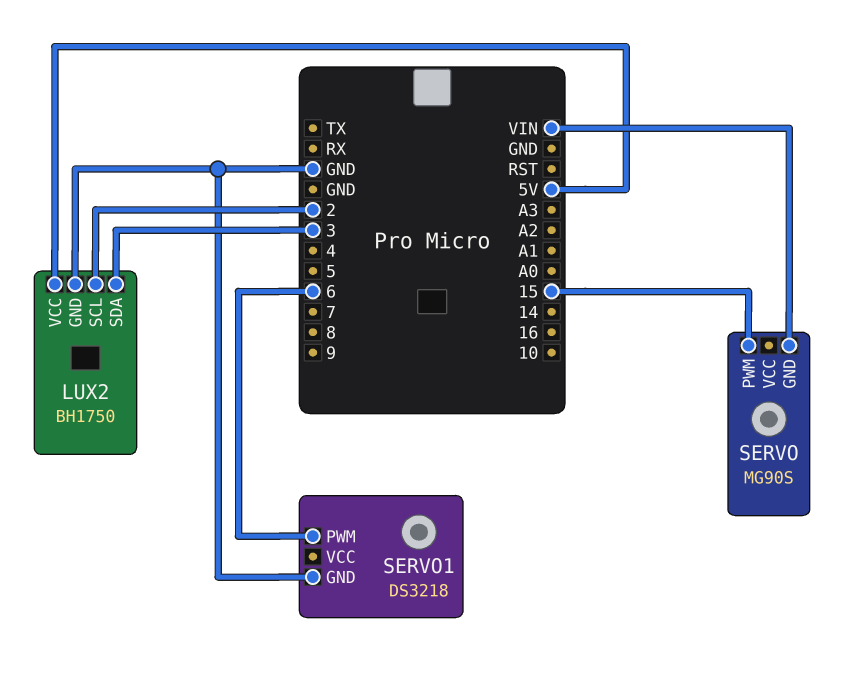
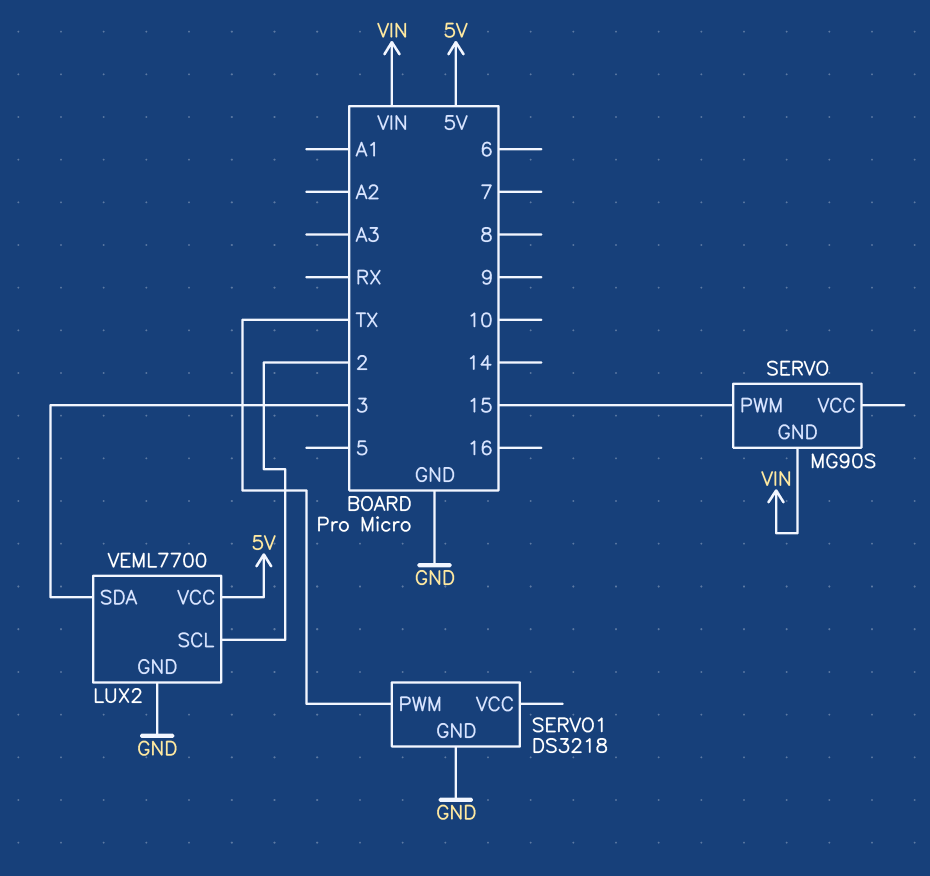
LUX2: BH1750 -> VEML7700
SERVO1 pin PWM: 6 -> TX

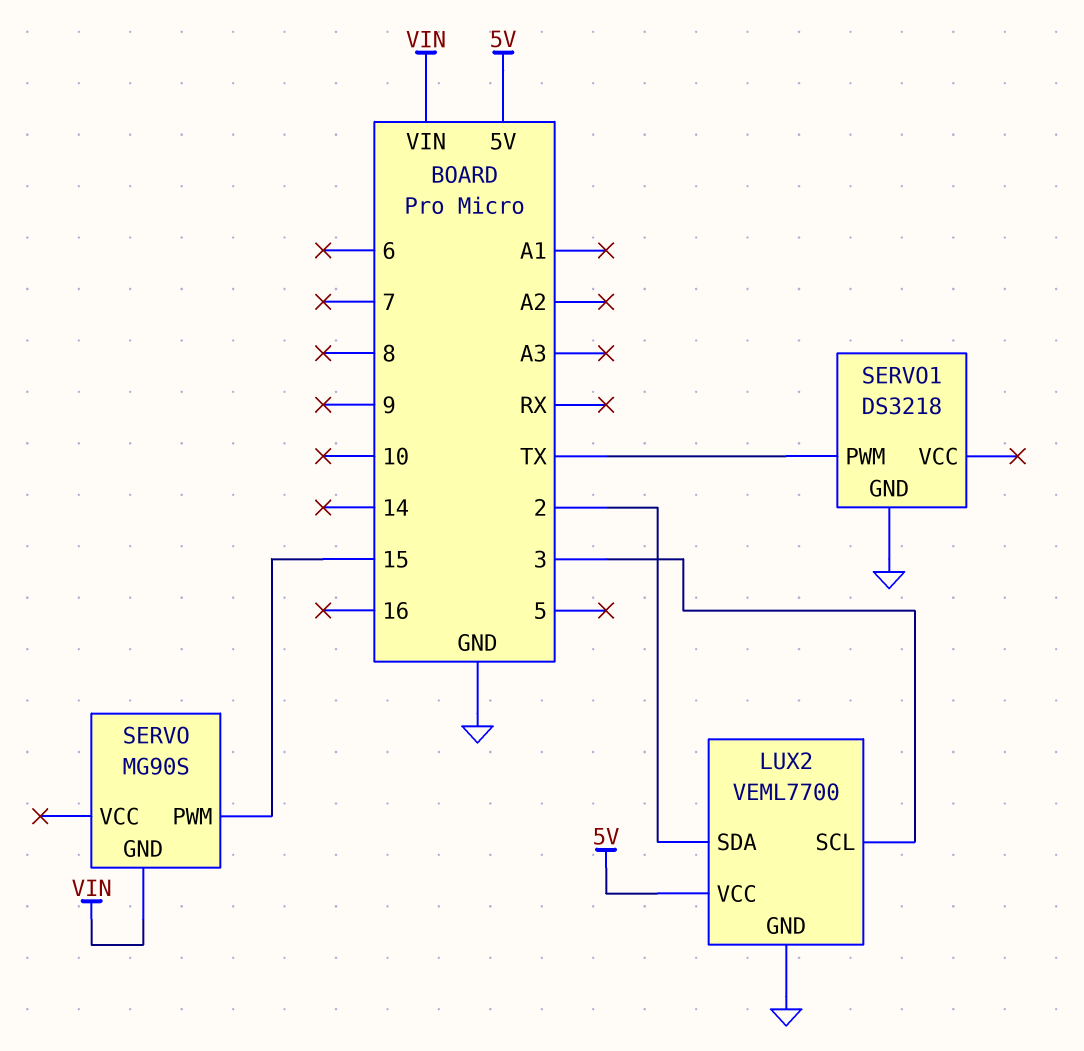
LUX2 pin SCL: 2 -> 3
LUX2 pin SDA: 3 -> 2

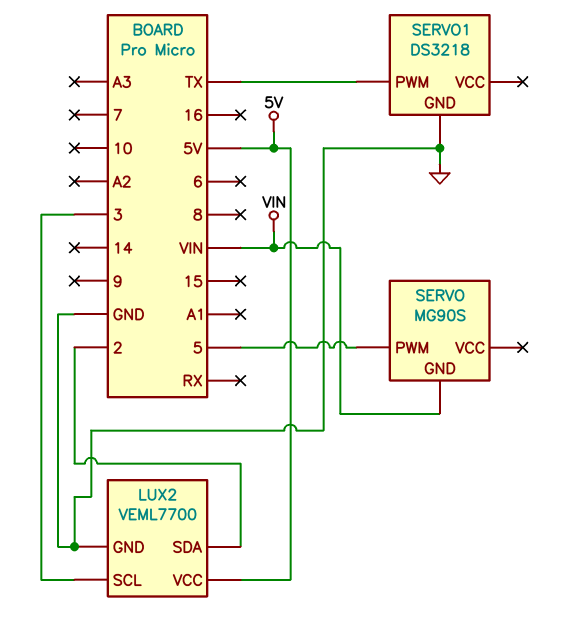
SERVO pin PWM: 15 -> 5

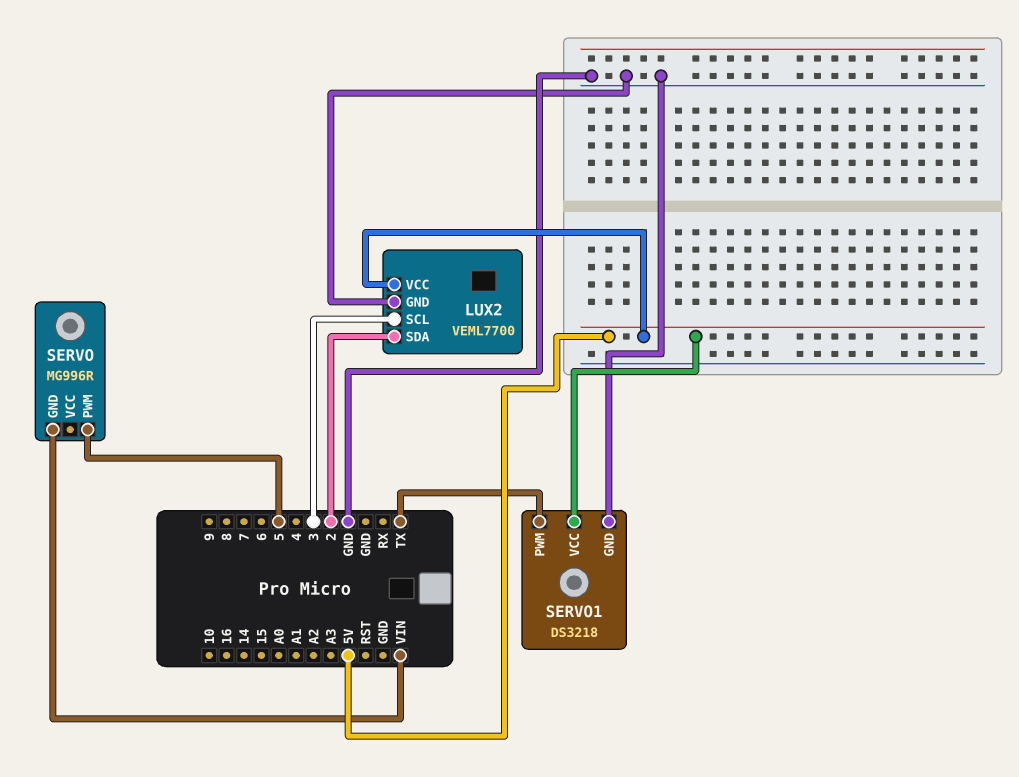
SERVO: MG90S -> MG996R
SERVO1 pin VCC: none -> 5V

